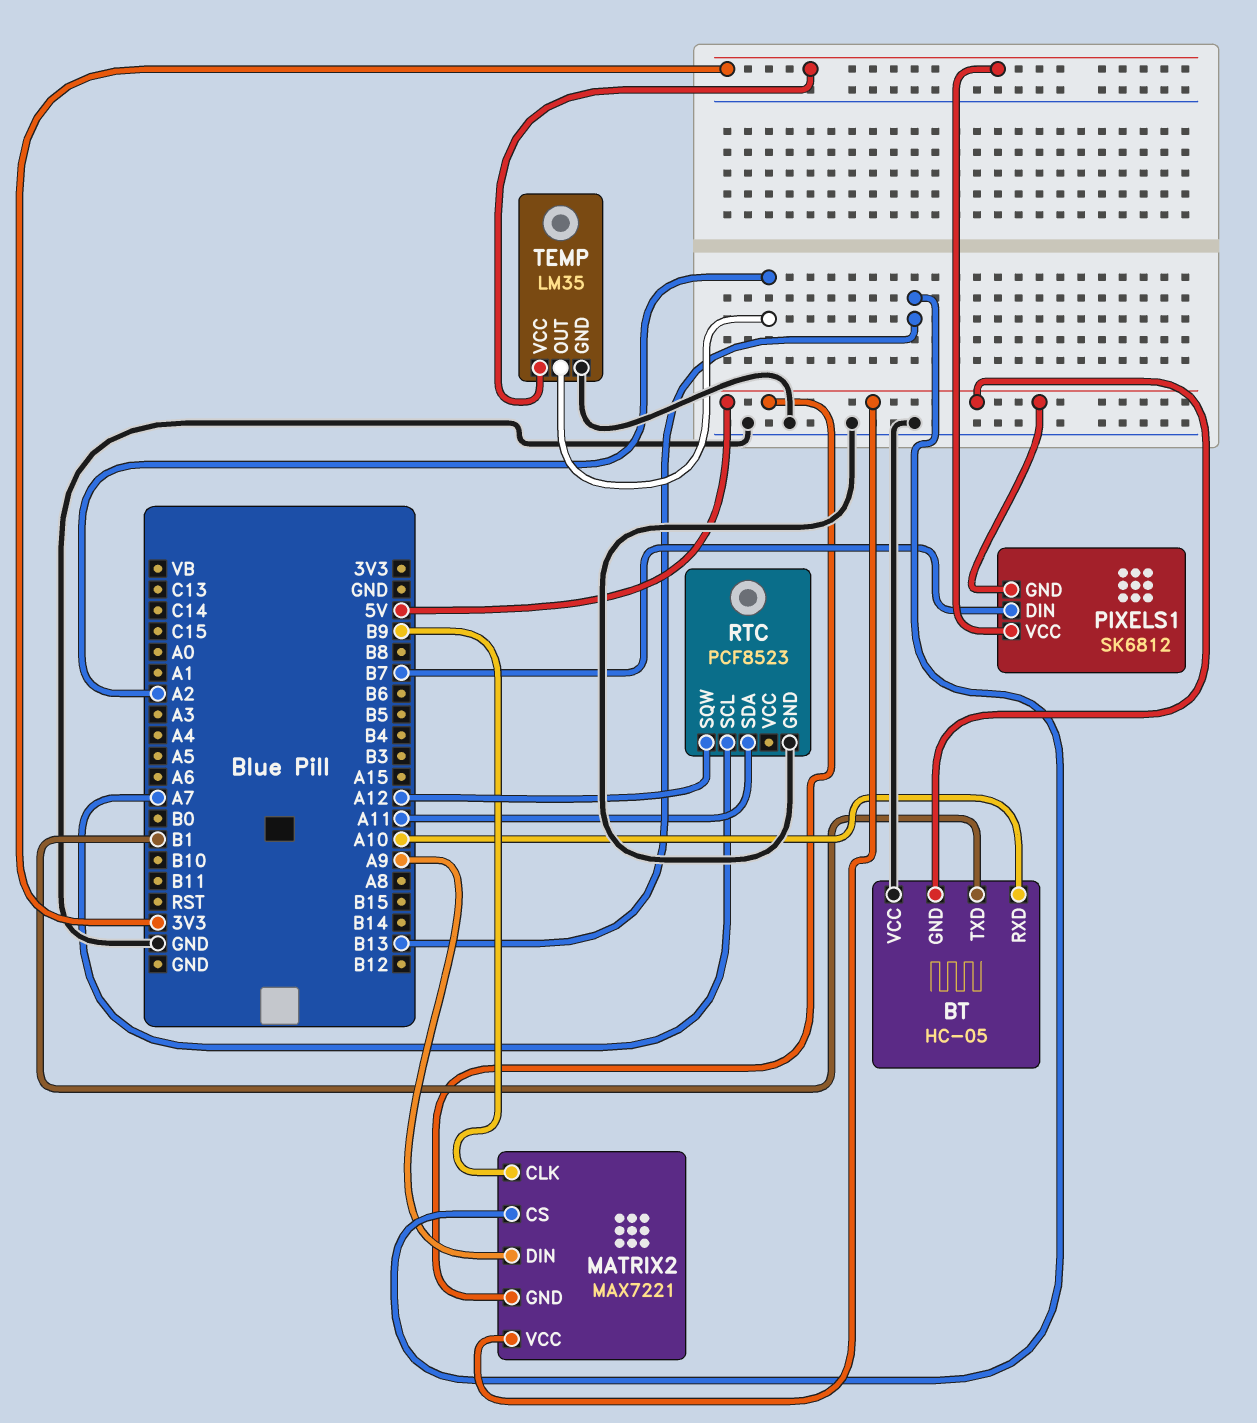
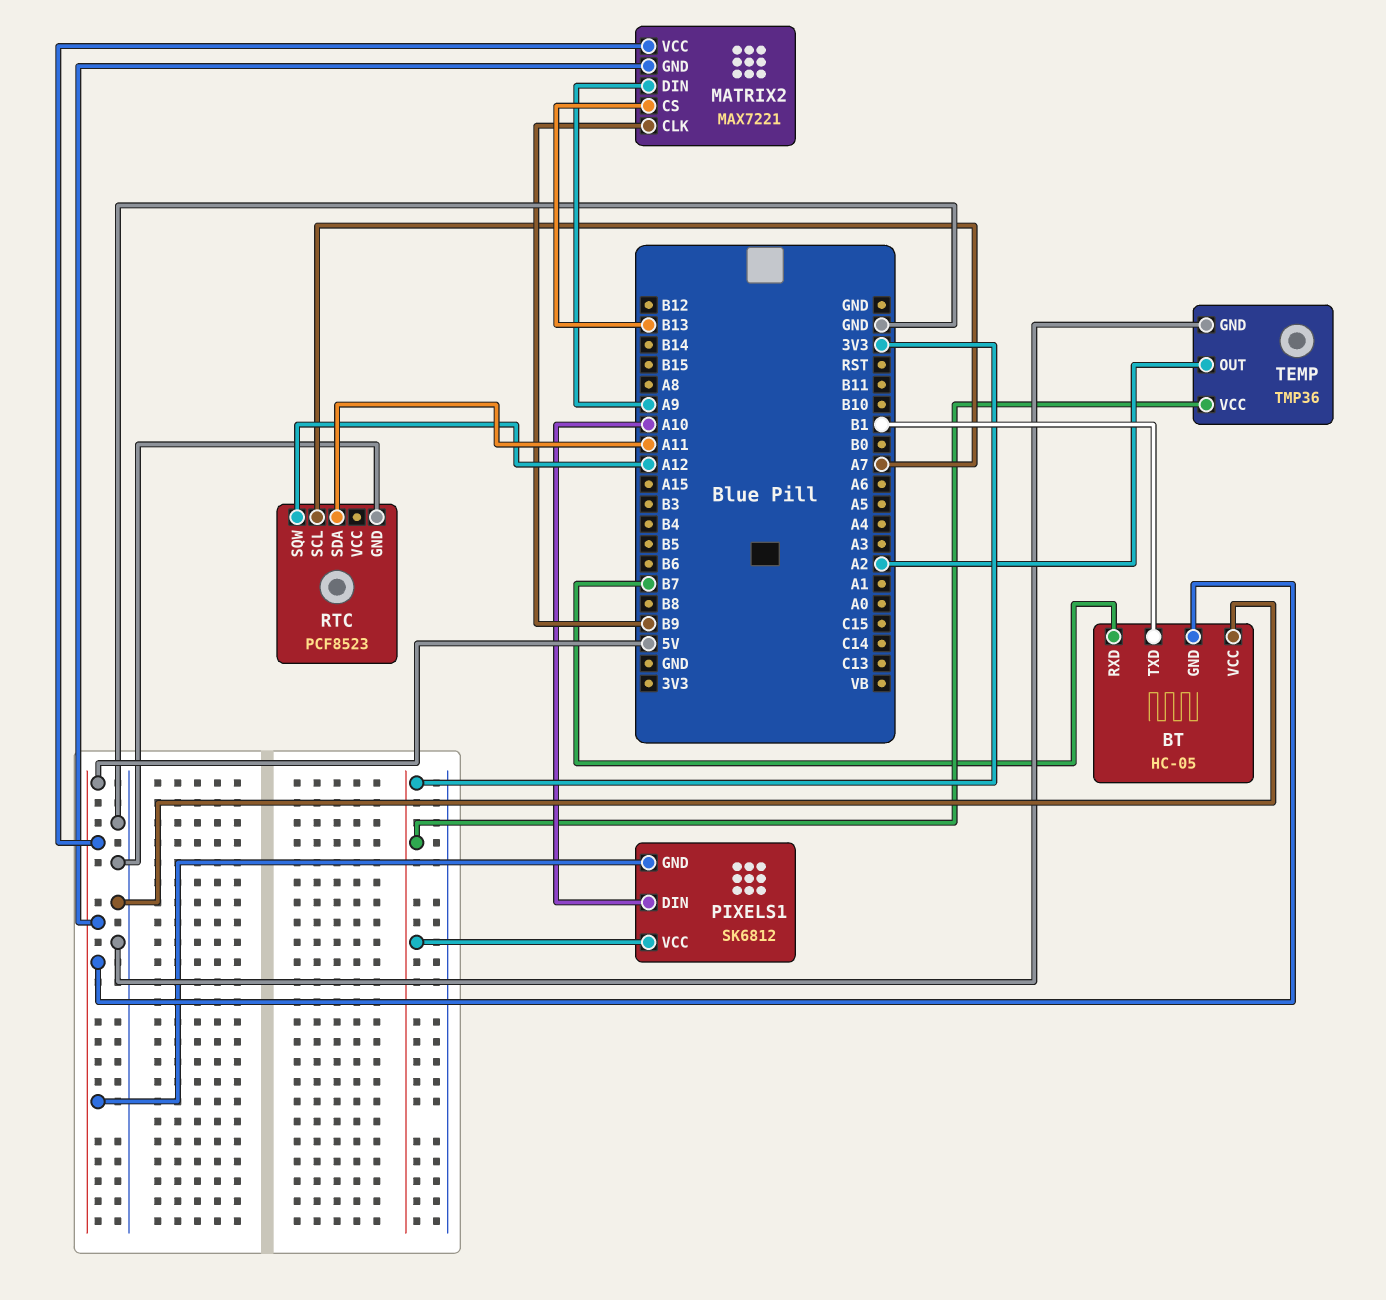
BT pin RXD: A10 -> B7
PIXELS1 pin DIN: B7 -> A10
TEMP: LM35 -> TMP36

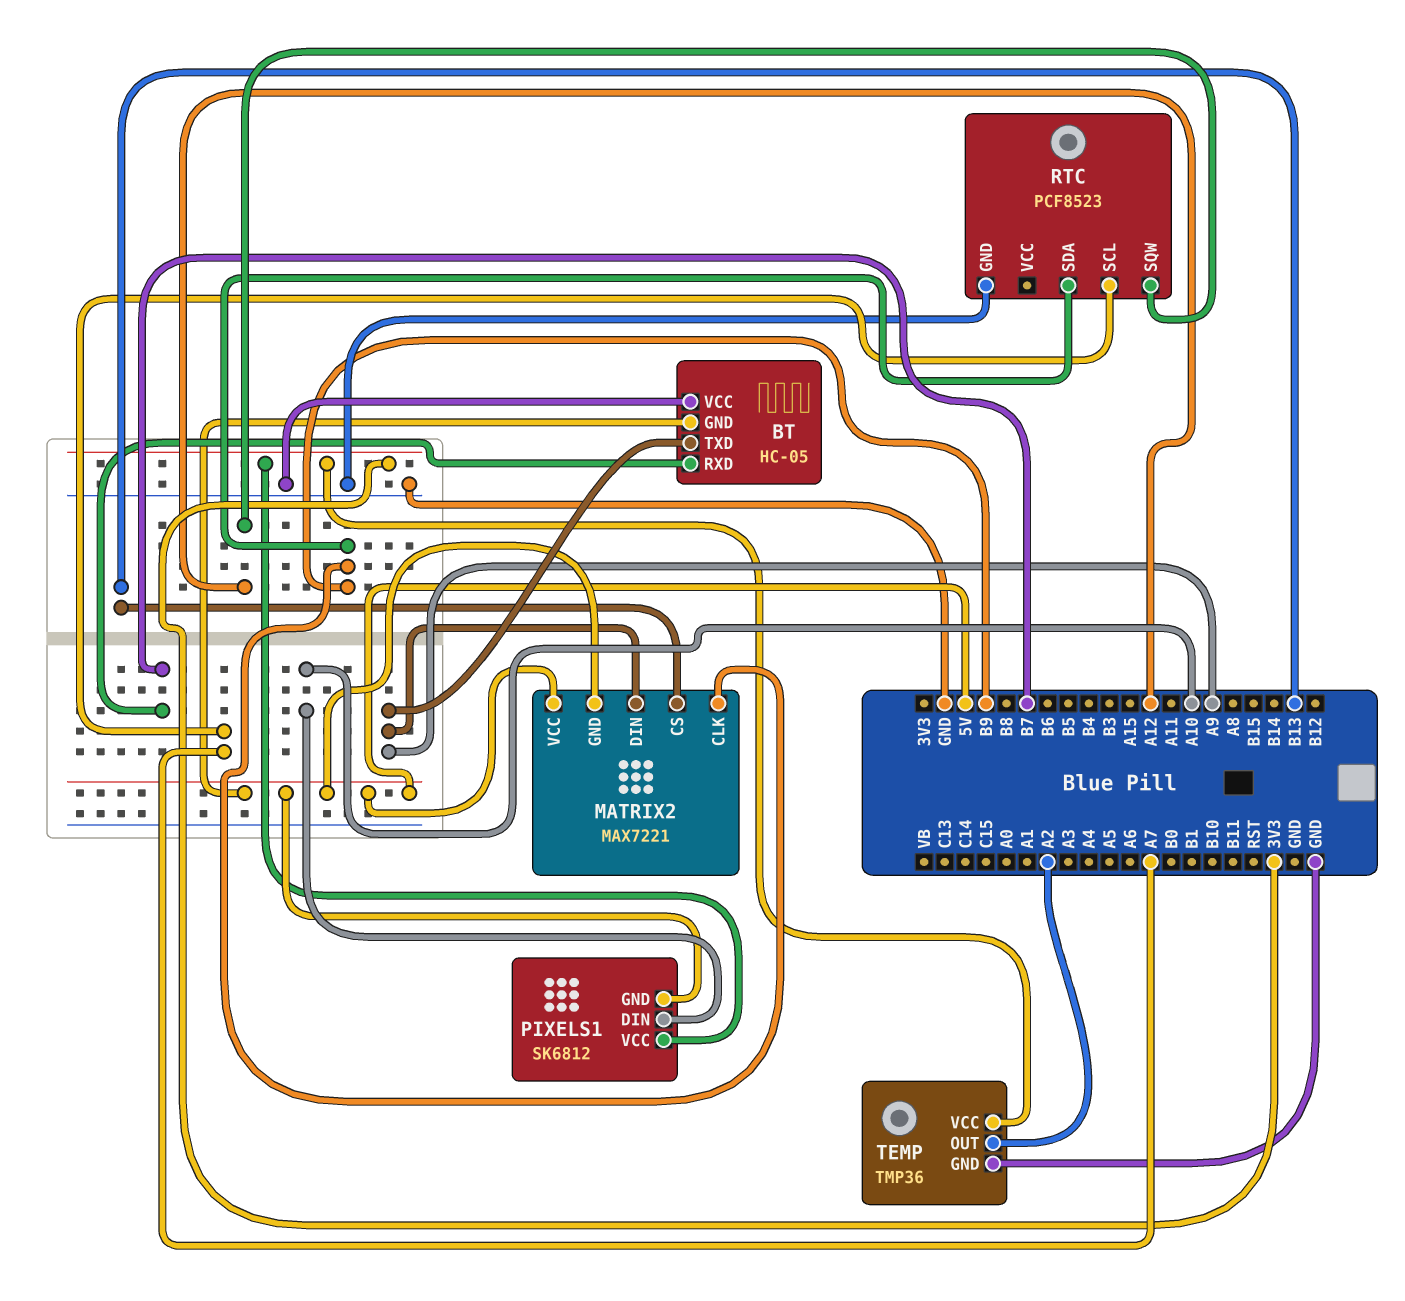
BT pin TXD: B1 -> A9
RTC pin SDA: A11 -> B9

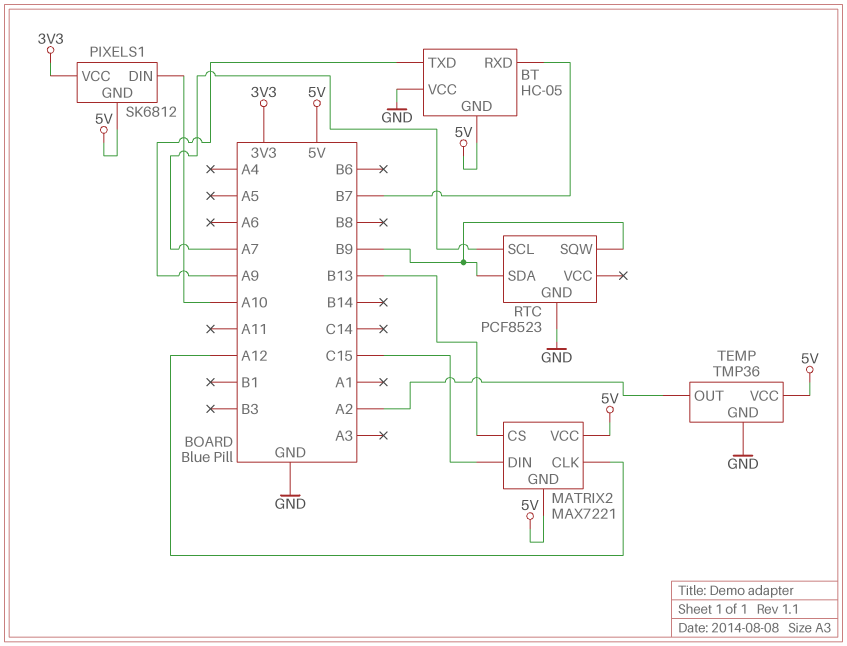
MATRIX2 pin CLK: B9 -> A12
MATRIX2 pin DIN: A9 -> C15
RTC pin SQW: A12 -> B9
TEMP pin VCC: 3V3 -> 5V

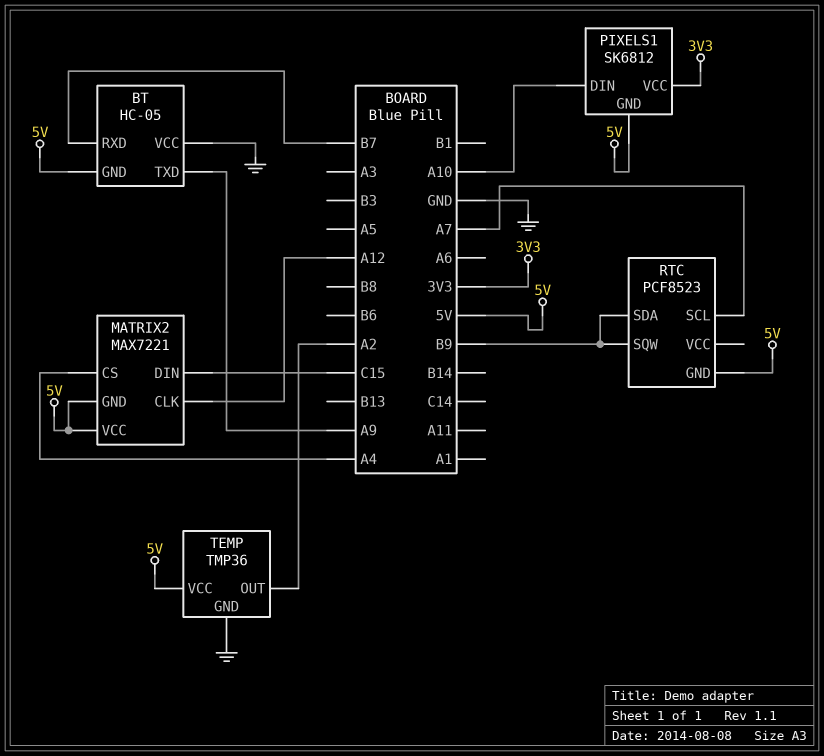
MATRIX2 pin CS: B13 -> A4
RTC pin GND: GND -> 5V

